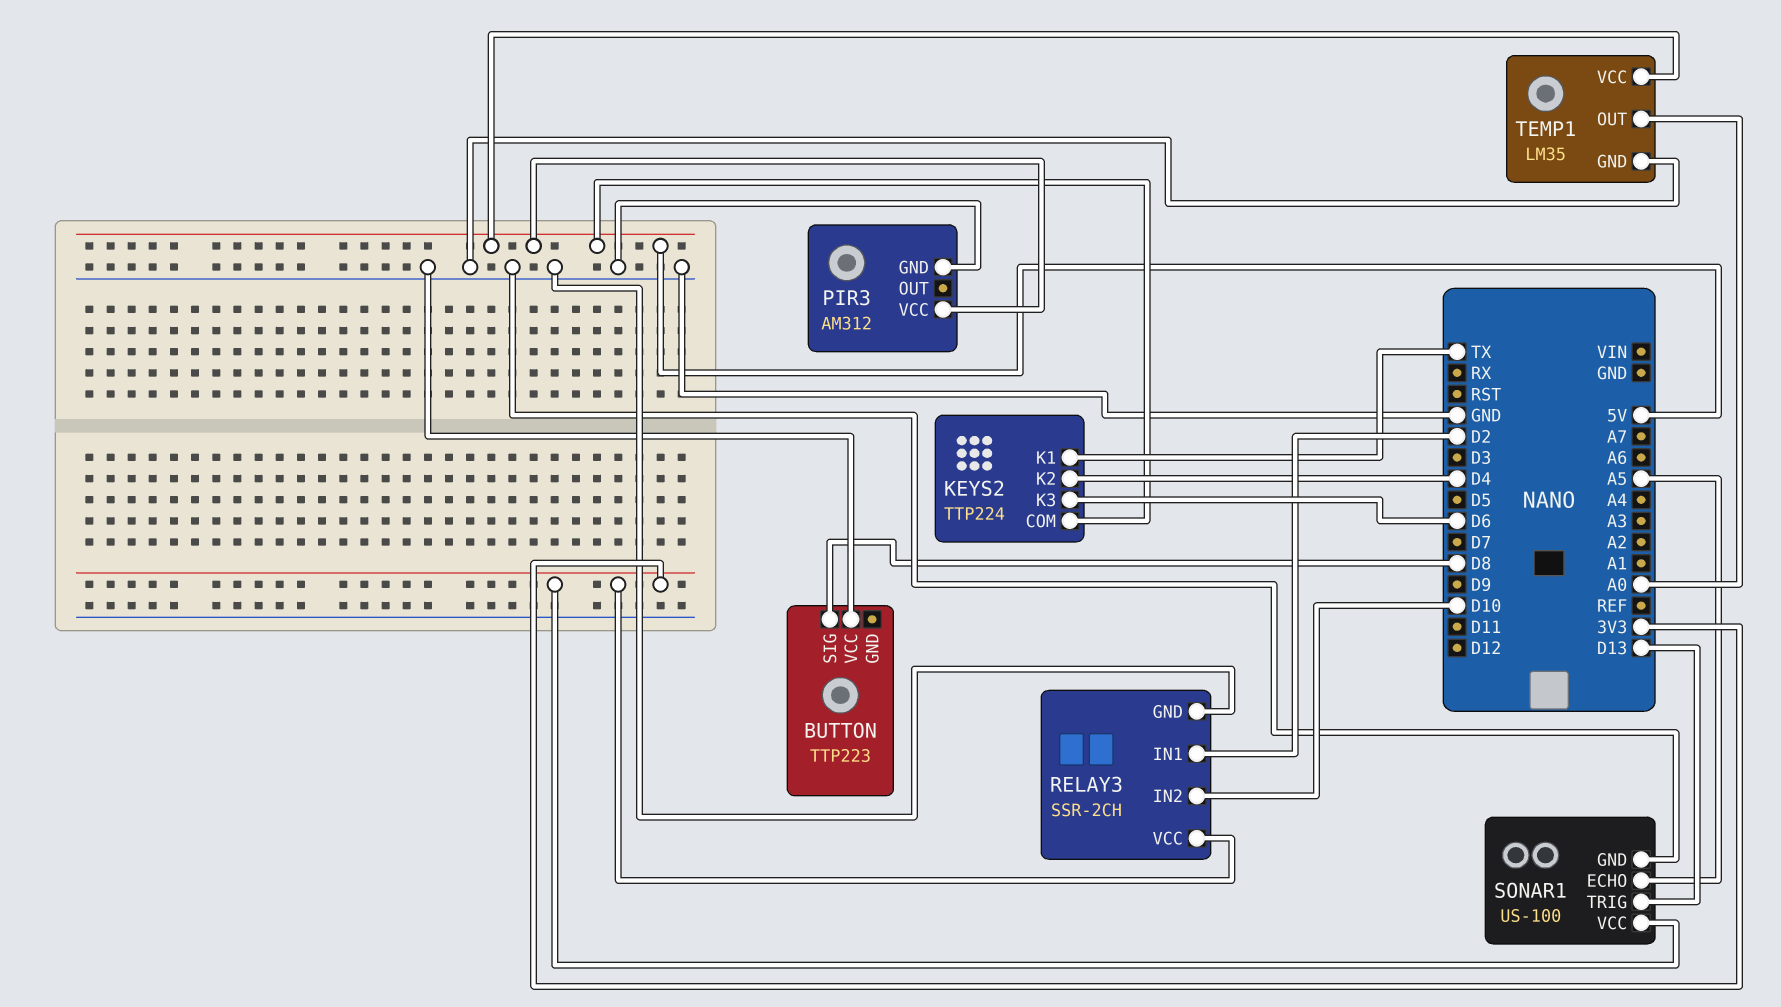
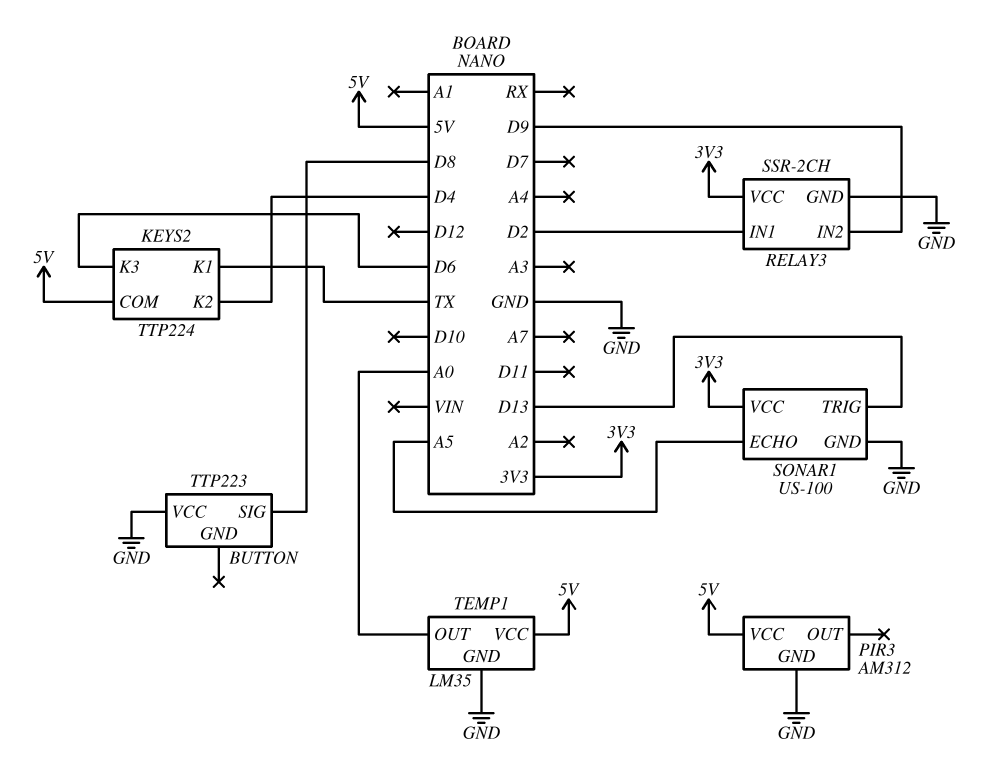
RELAY3 pin IN2: D10 -> D9

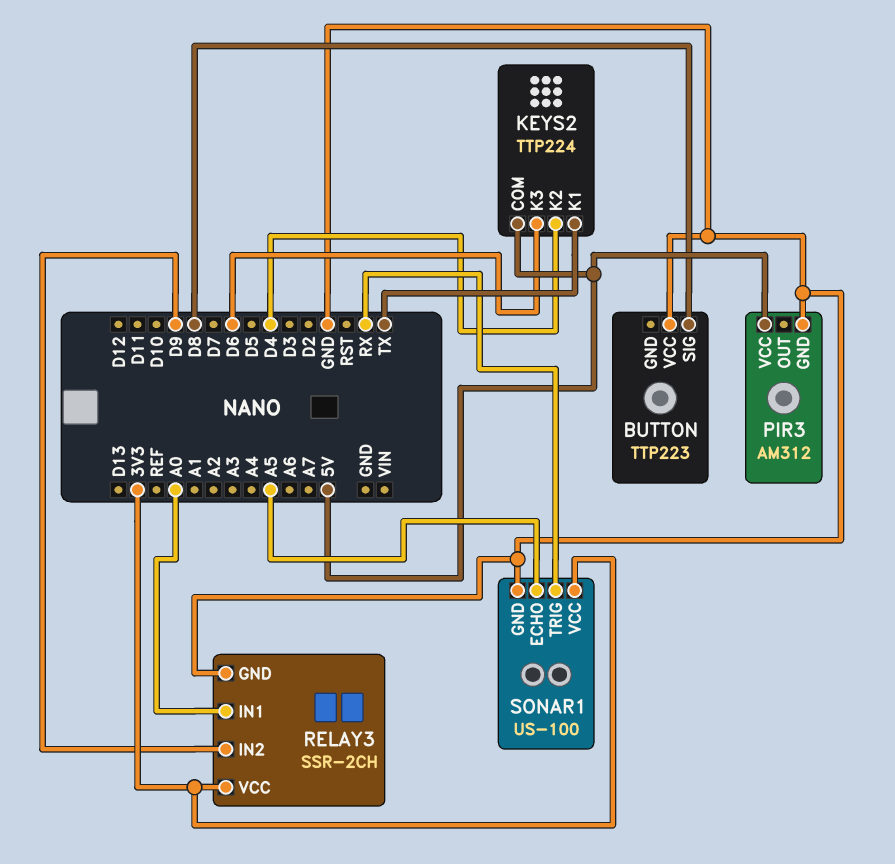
RELAY3 pin IN1: D2 -> A0
SONAR1 pin TRIG: D13 -> RX
TEMP1: LM35 -> none
TEMP1 pin GND: GND -> none
TEMP1 pin OUT: A0 -> none
TEMP1 pin VCC: 5V -> none

